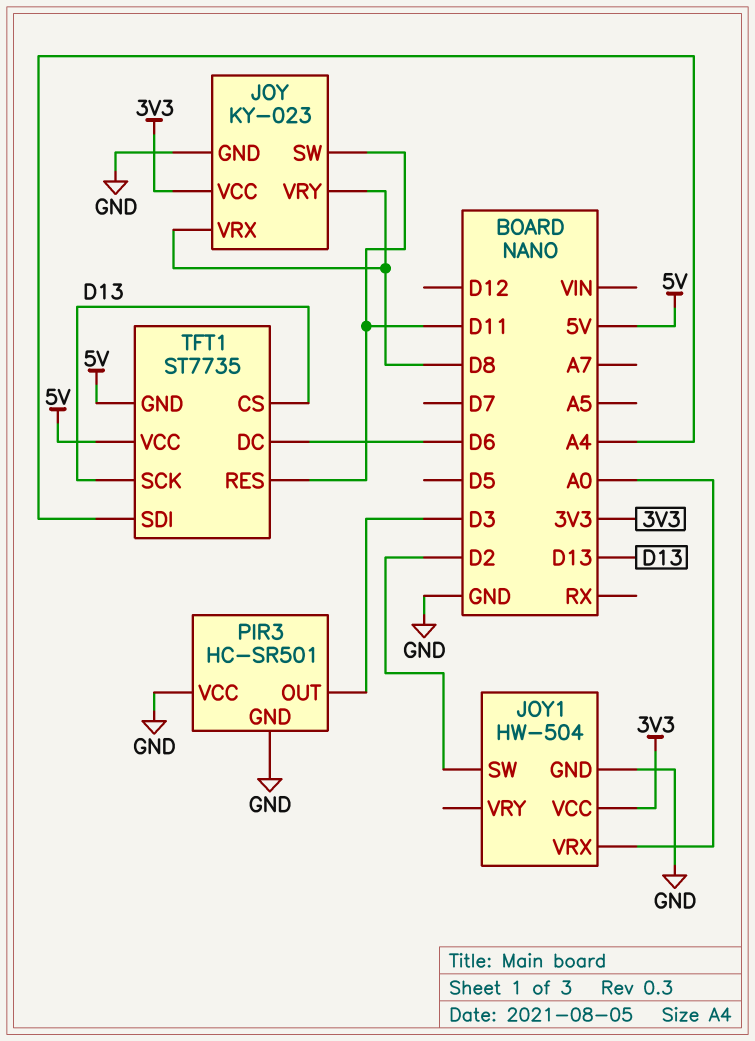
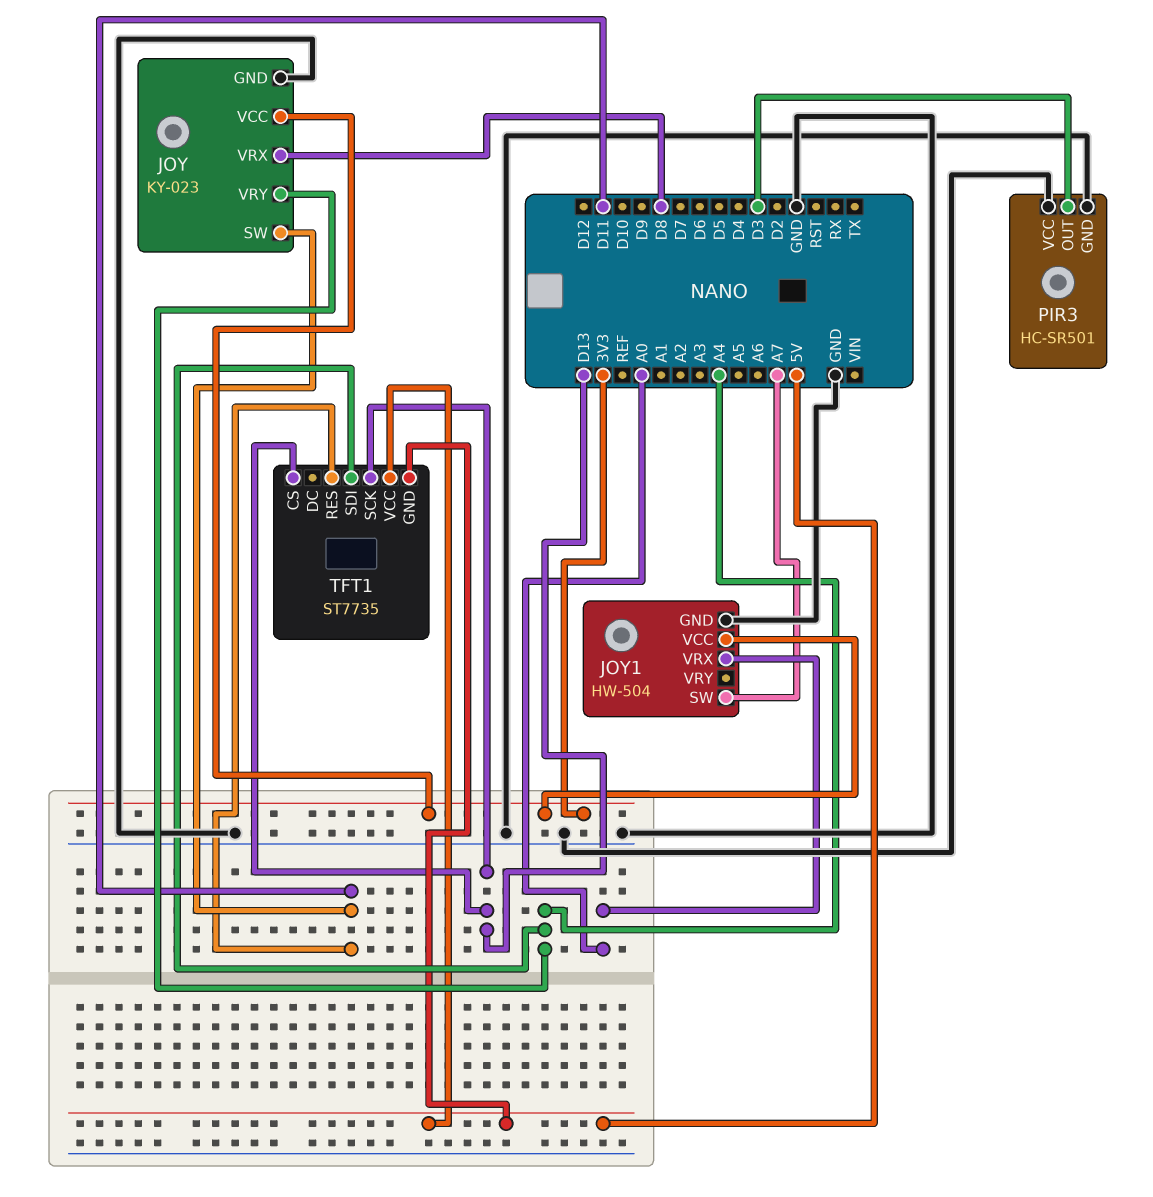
JOY pin VRY: D8 -> A4
JOY1 pin SW: D2 -> A7
TFT1 pin DC: D6 -> none

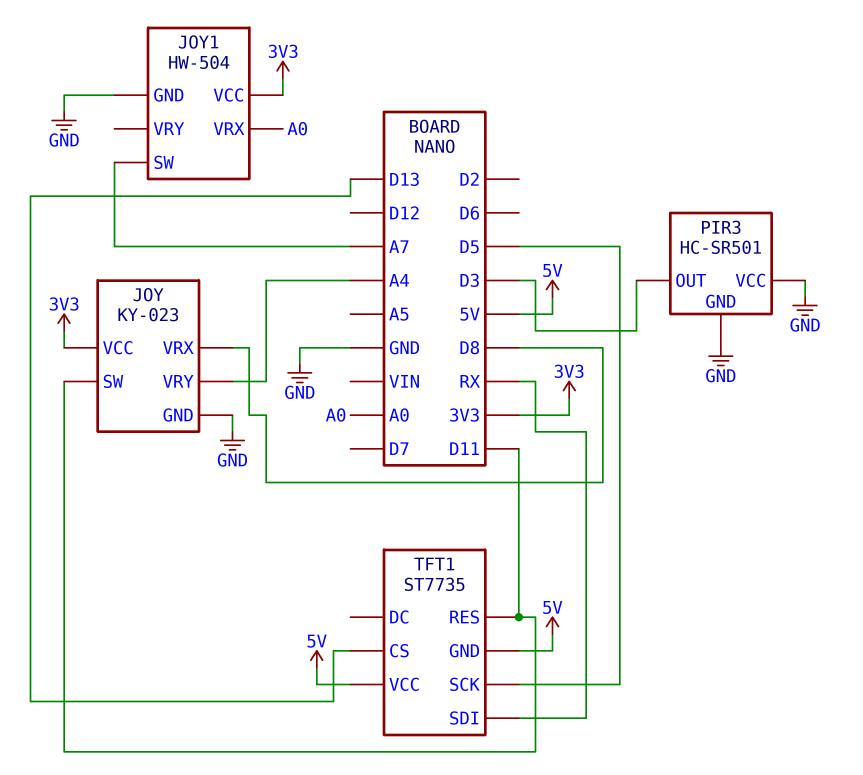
TFT1 pin SCK: D13 -> D5
TFT1 pin SDI: A4 -> RX

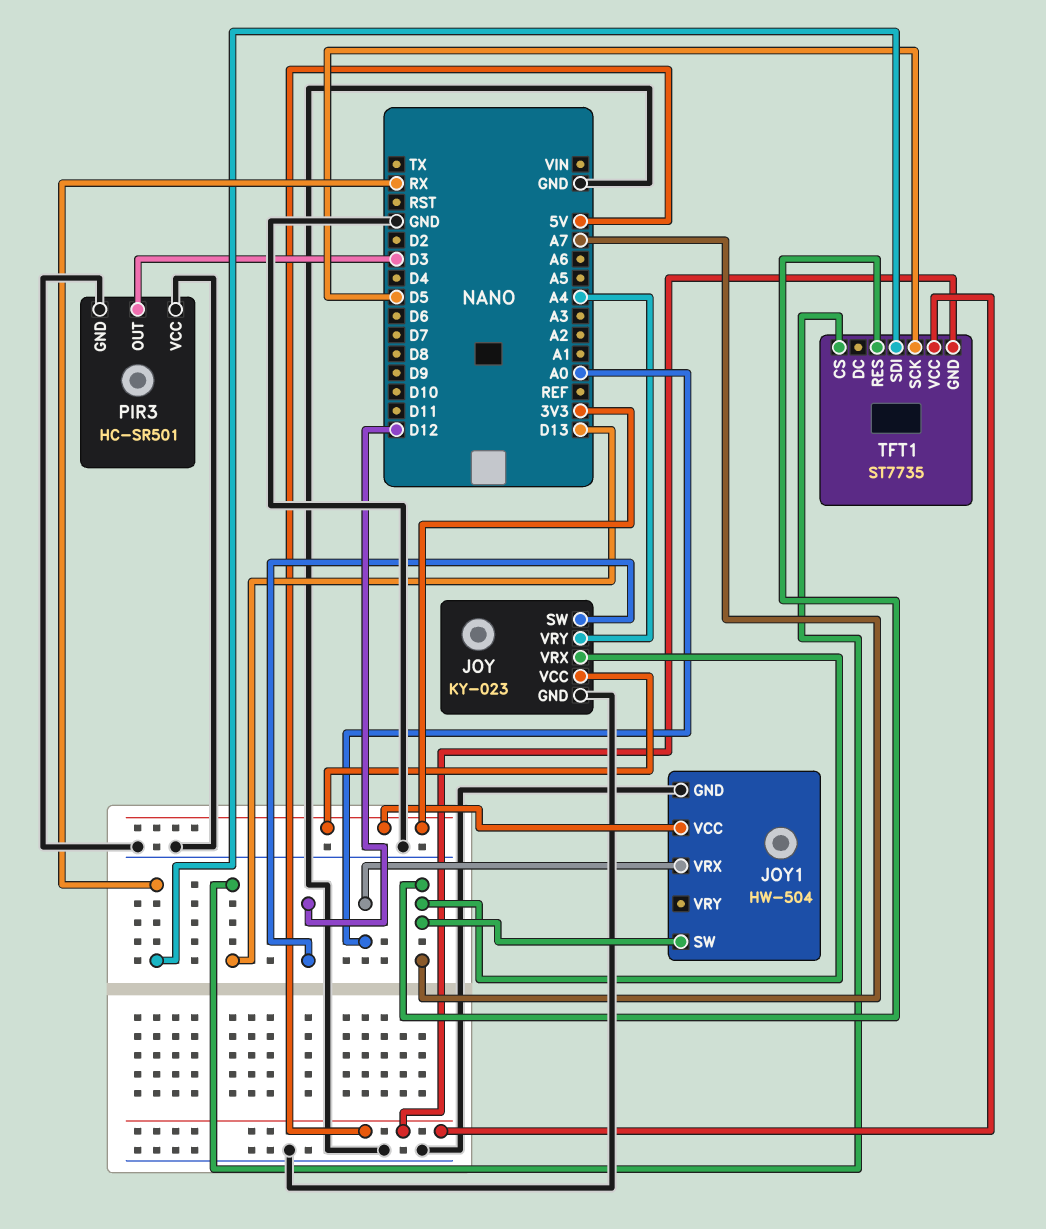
JOY pin SW: D11 -> D12
JOY pin VRX: D8 -> A7
TFT1 pin RES: D11 -> A7

